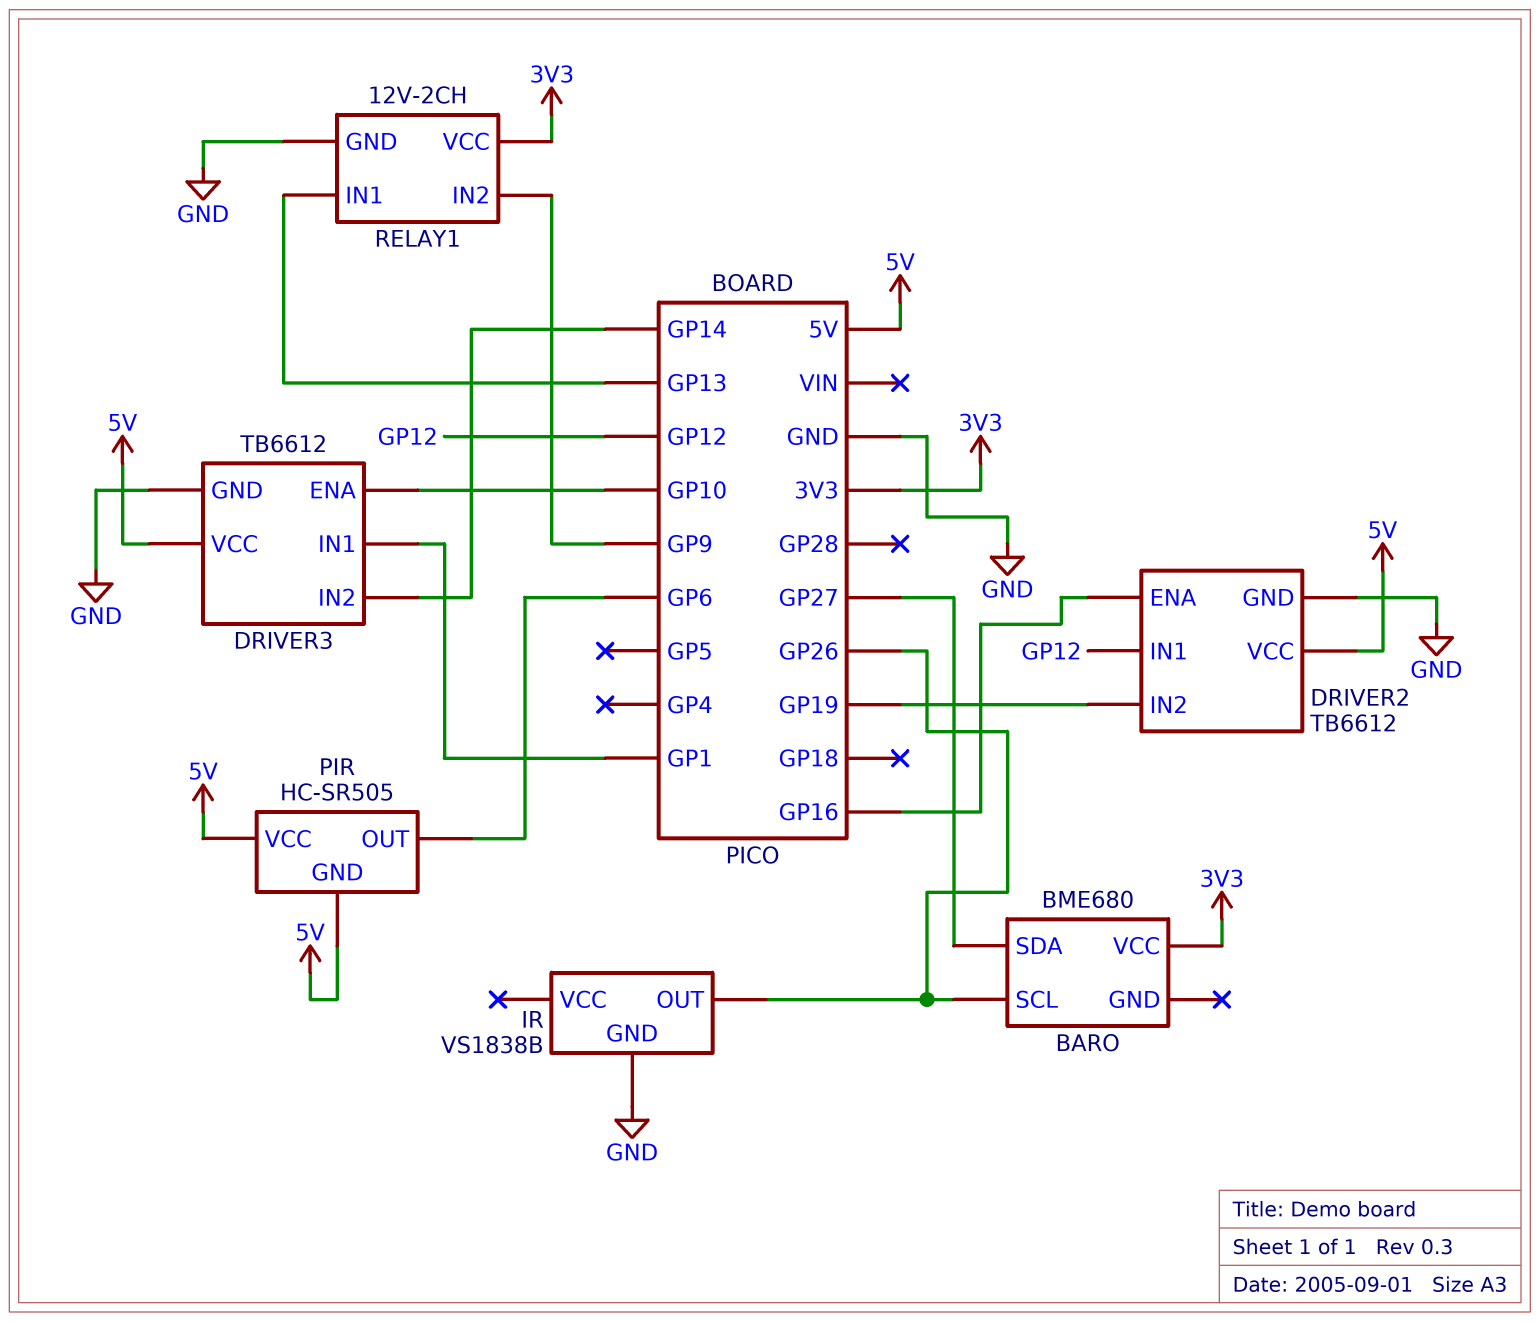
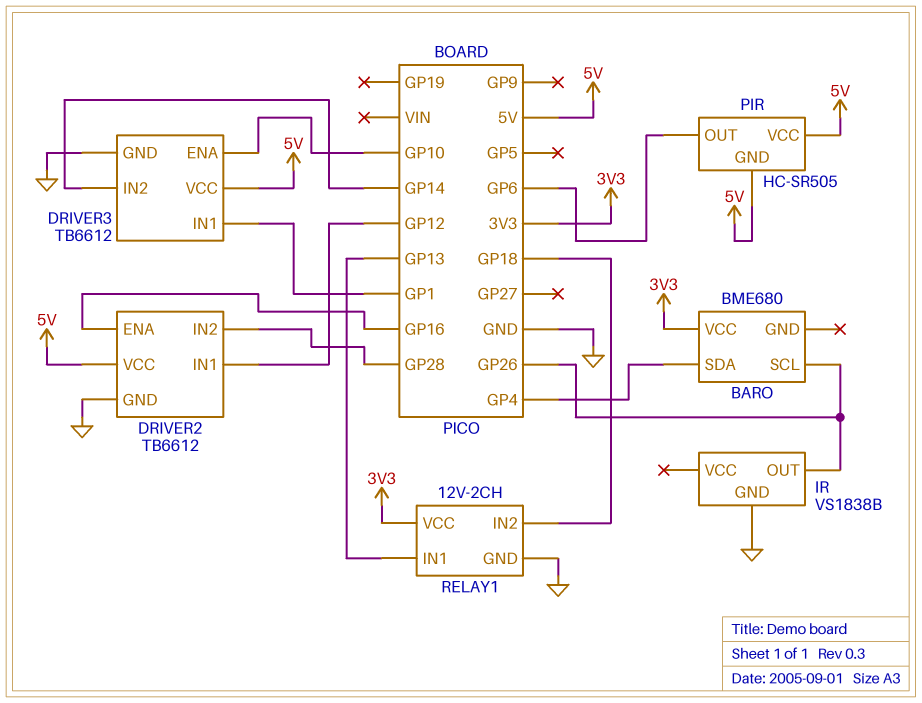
BARO pin SDA: GP27 -> GP4
DRIVER2 pin IN2: GP19 -> GP28
RELAY1 pin IN2: GP9 -> GP18

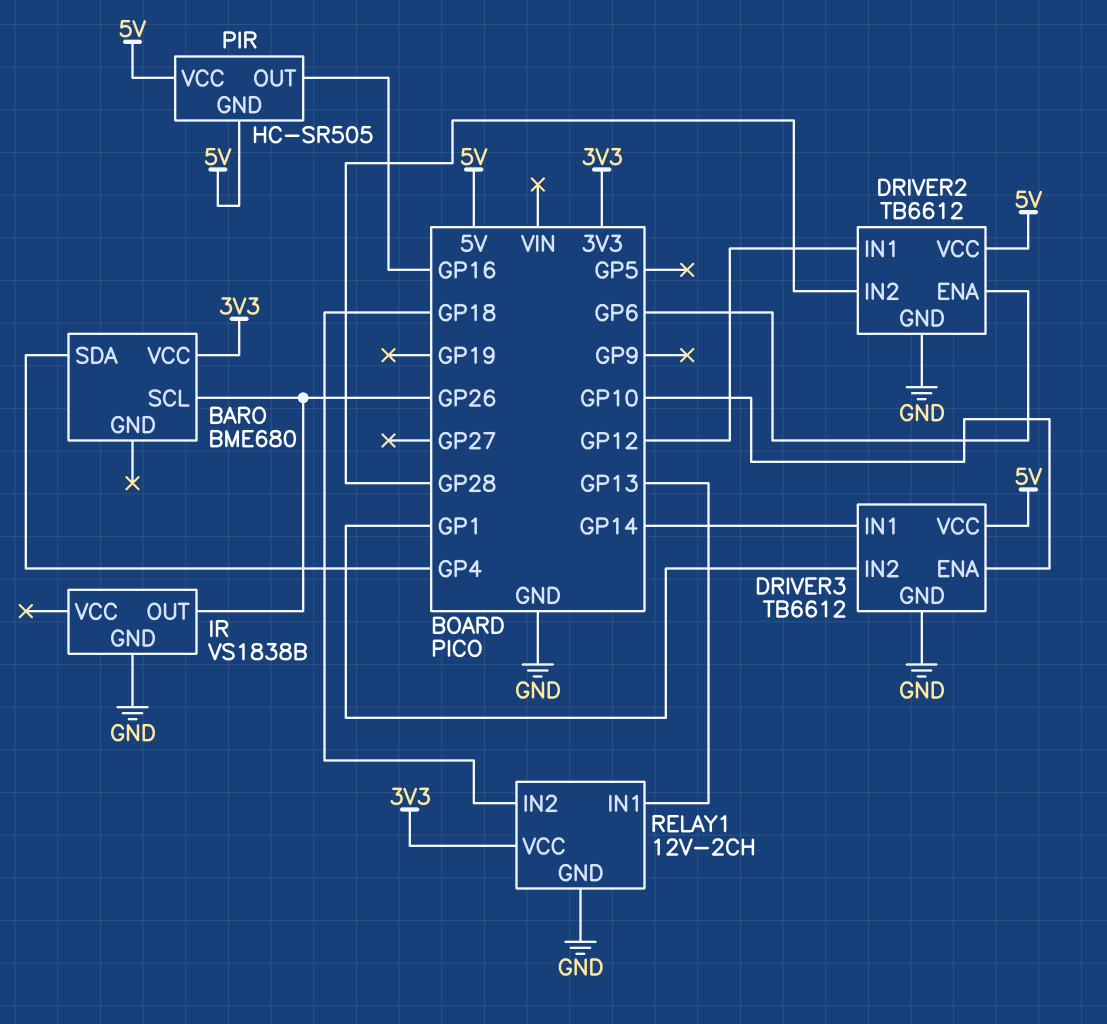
DRIVER2 pin ENA: GP16 -> GP6
DRIVER3 pin IN1: GP1 -> GP14
DRIVER3 pin IN2: GP14 -> GP1
PIR pin OUT: GP6 -> GP16

